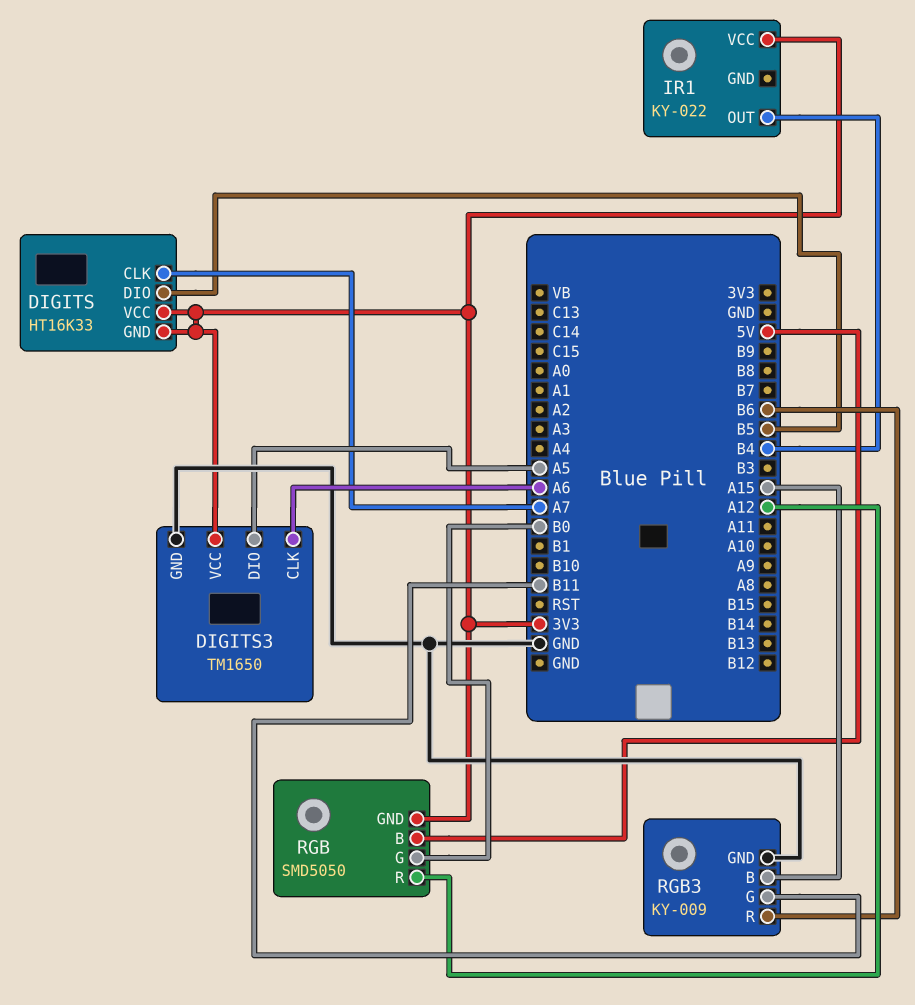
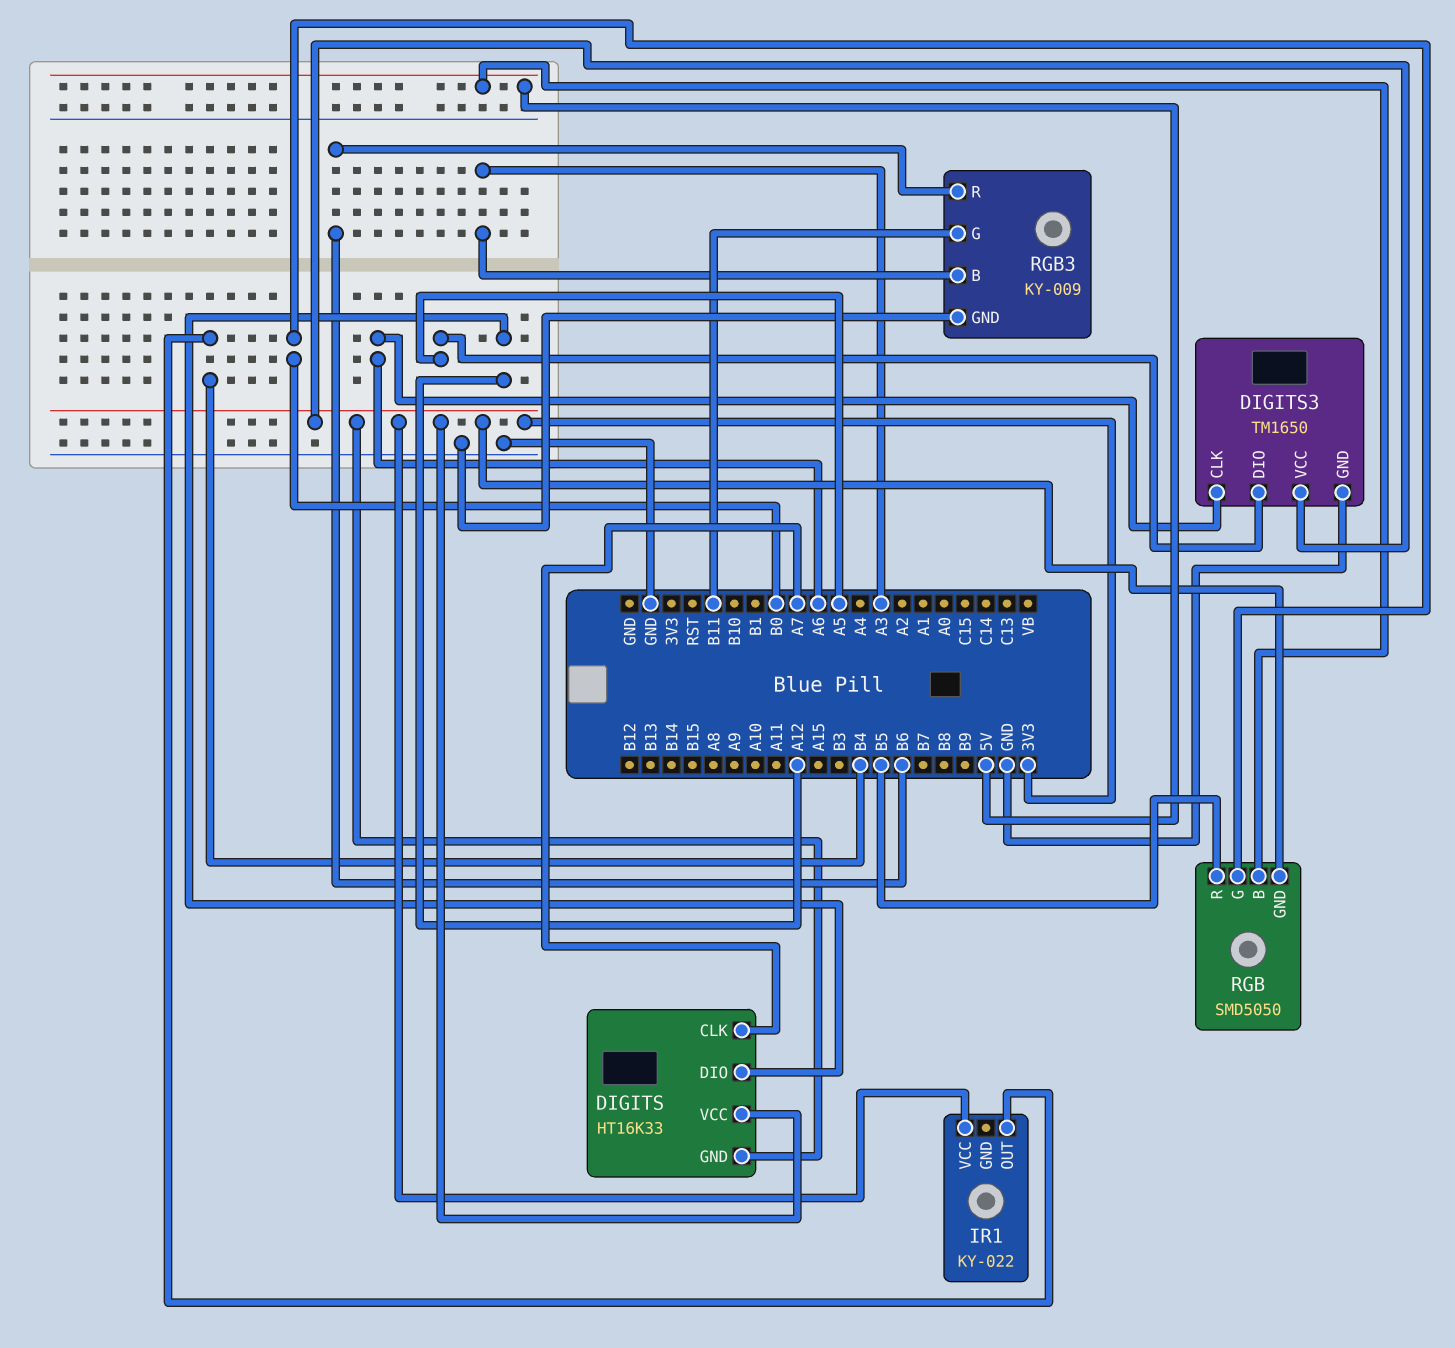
DIGITS pin DIO: B5 -> A12
RGB pin R: A12 -> B5
RGB3 pin B: A15 -> A3

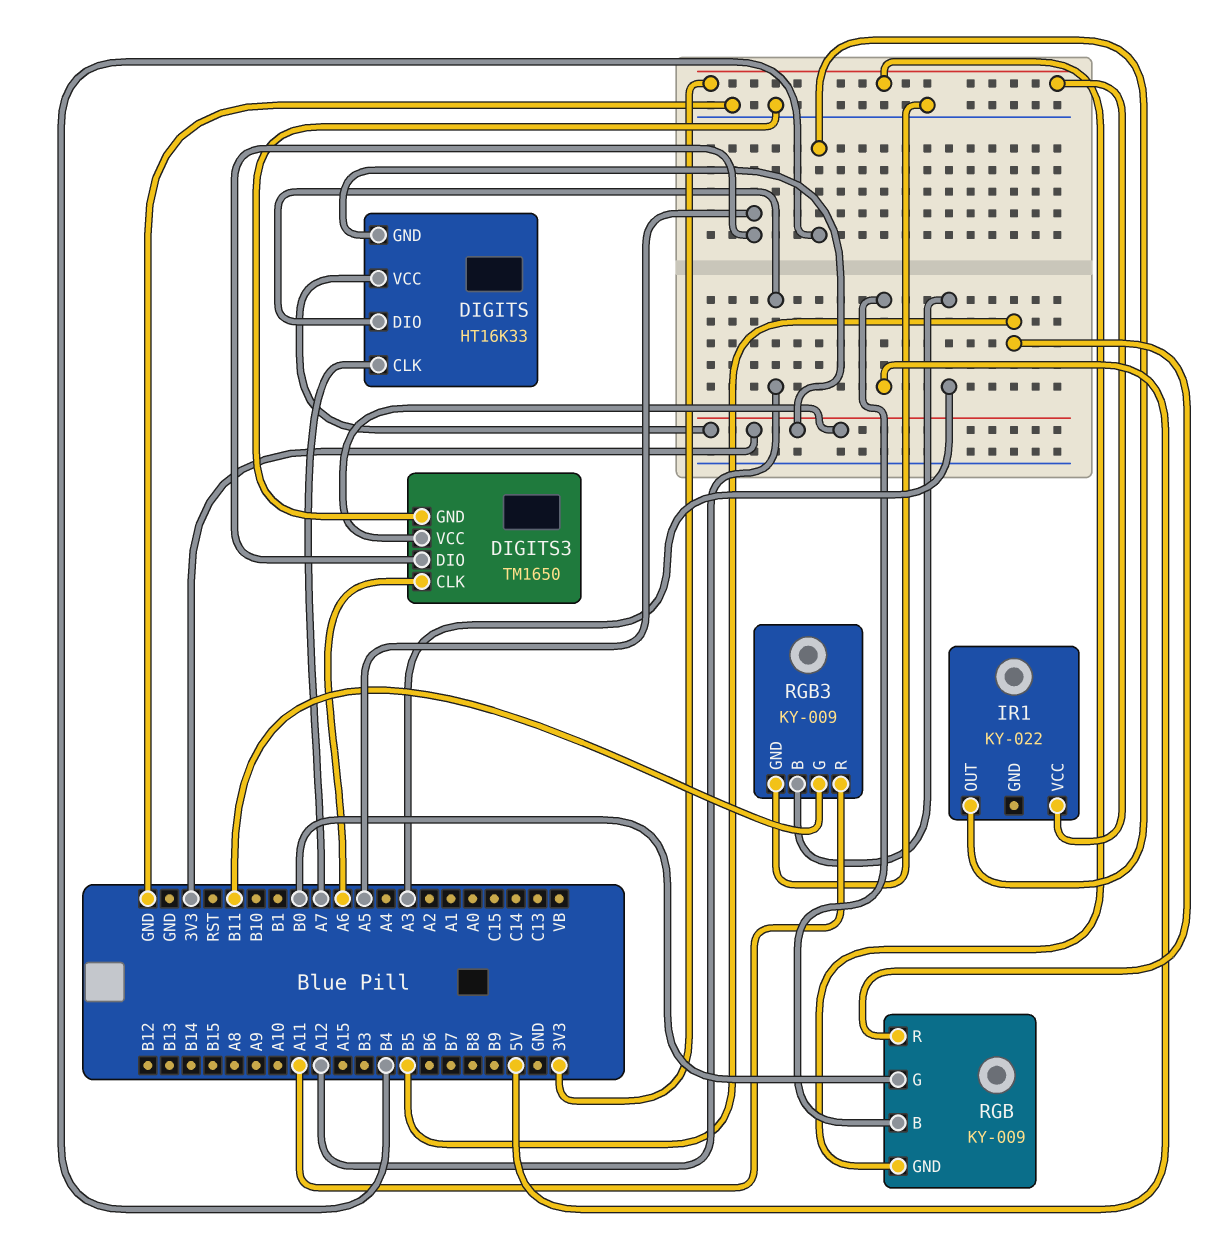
RGB: SMD5050 -> KY-009
RGB3 pin R: B6 -> A11

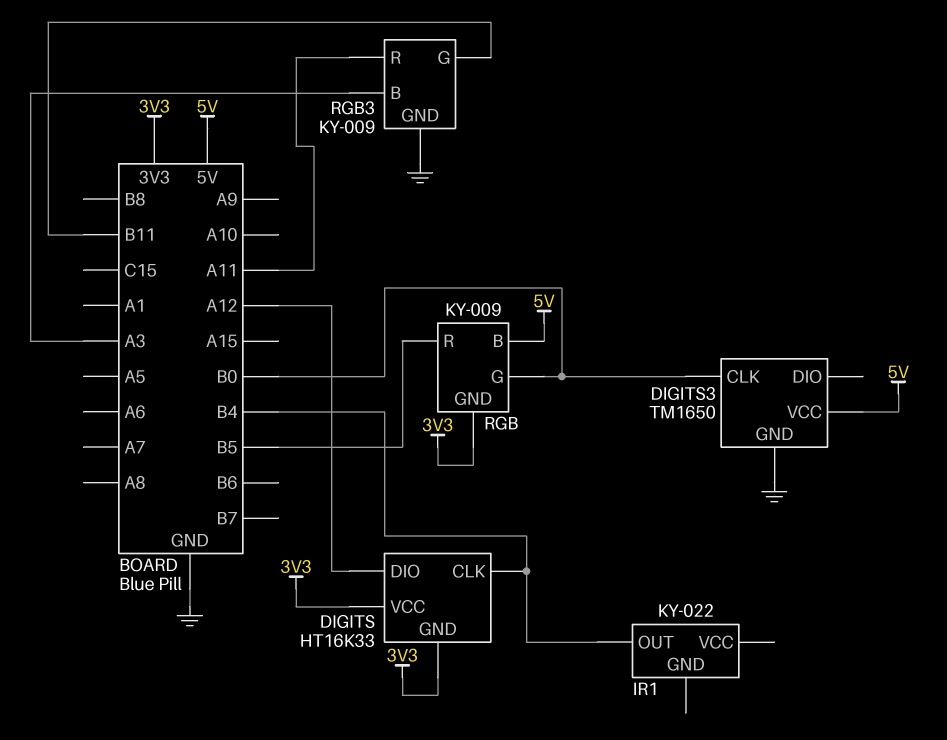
DIGITS pin CLK: A7 -> B4
DIGITS3 pin CLK: A6 -> B0
DIGITS3 pin DIO: A5 -> none
DIGITS3 pin VCC: 3V3 -> 5V
IR1 pin VCC: 3V3 -> none

